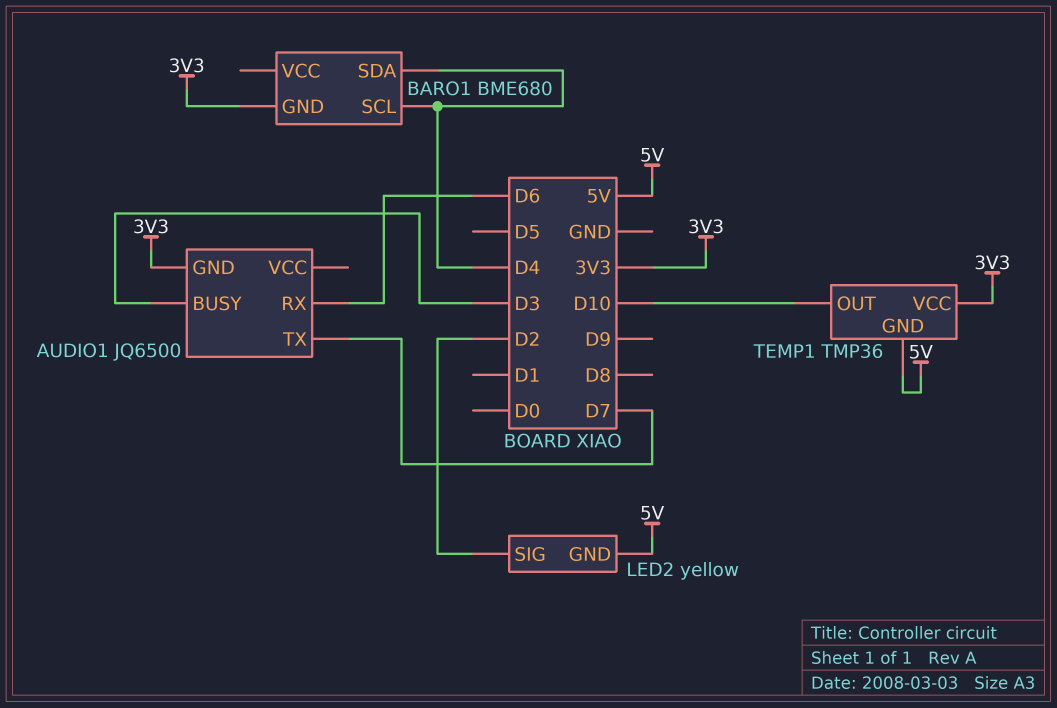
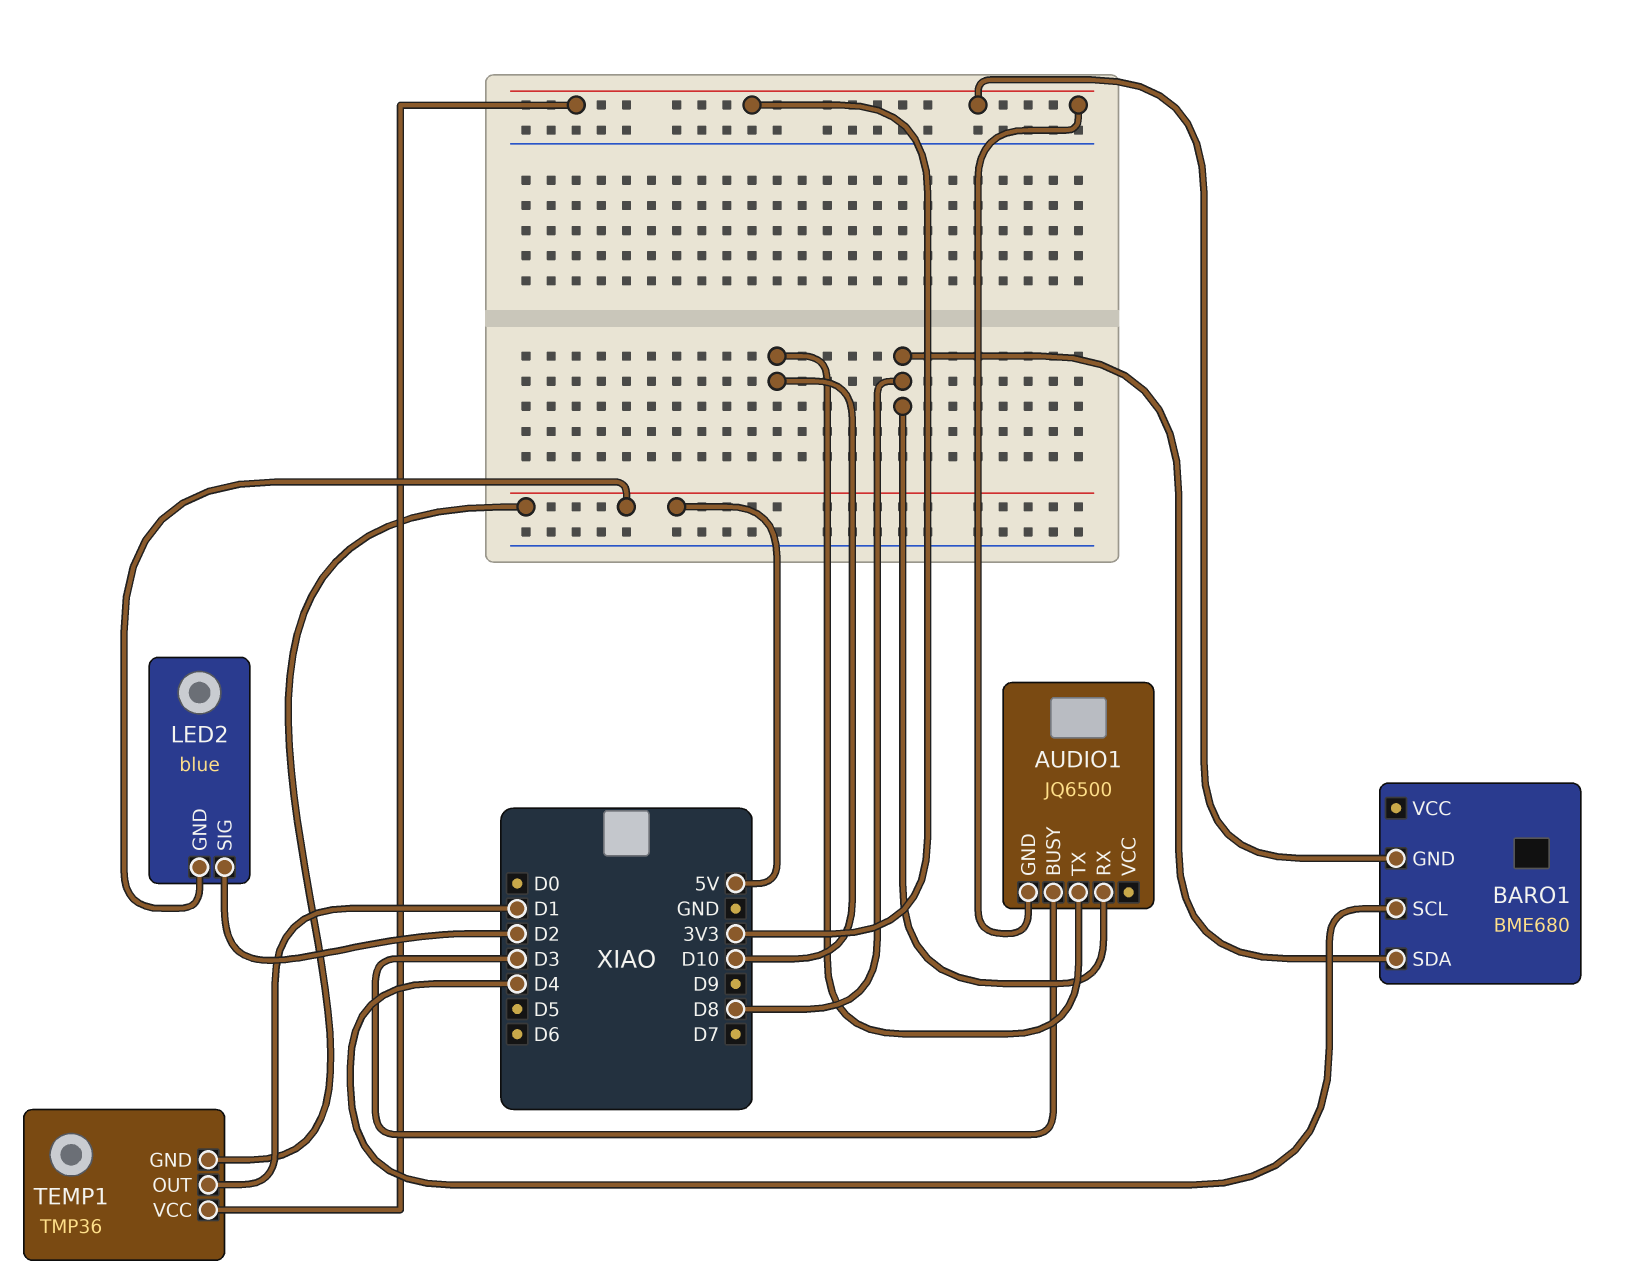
AUDIO1 pin RX: D6 -> D8
AUDIO1 pin TX: D7 -> D10
BARO1 pin SDA: D4 -> D8
LED2: yellow -> blue
TEMP1 pin OUT: D10 -> D1

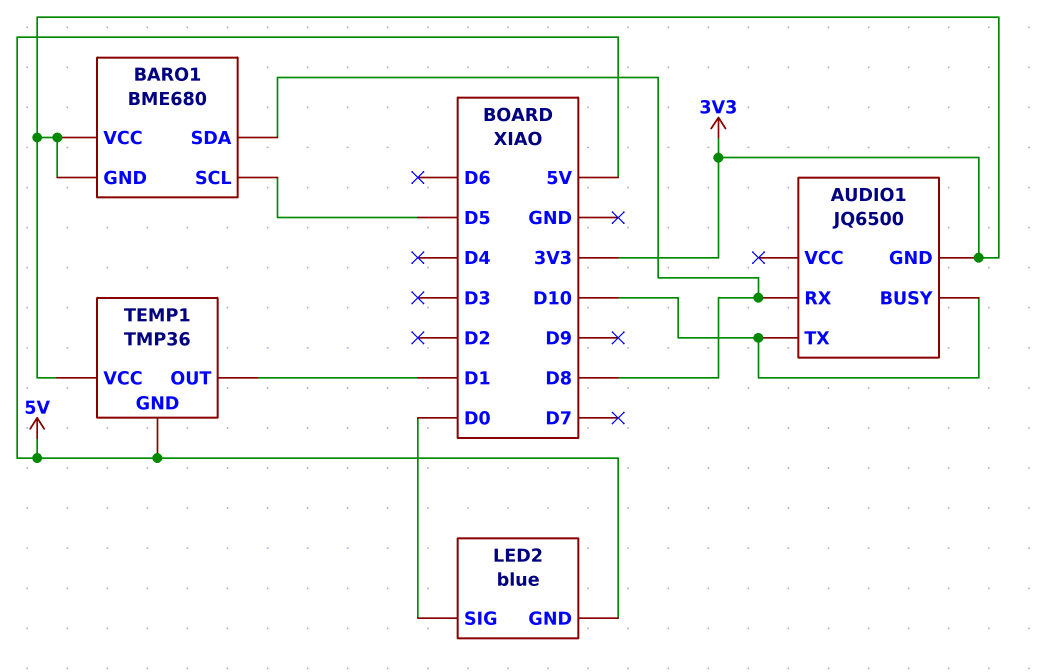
AUDIO1 pin BUSY: D3 -> D10
BARO1 pin SCL: D4 -> D5
BARO1 pin VCC: none -> 3V3
LED2 pin SIG: D2 -> D0

